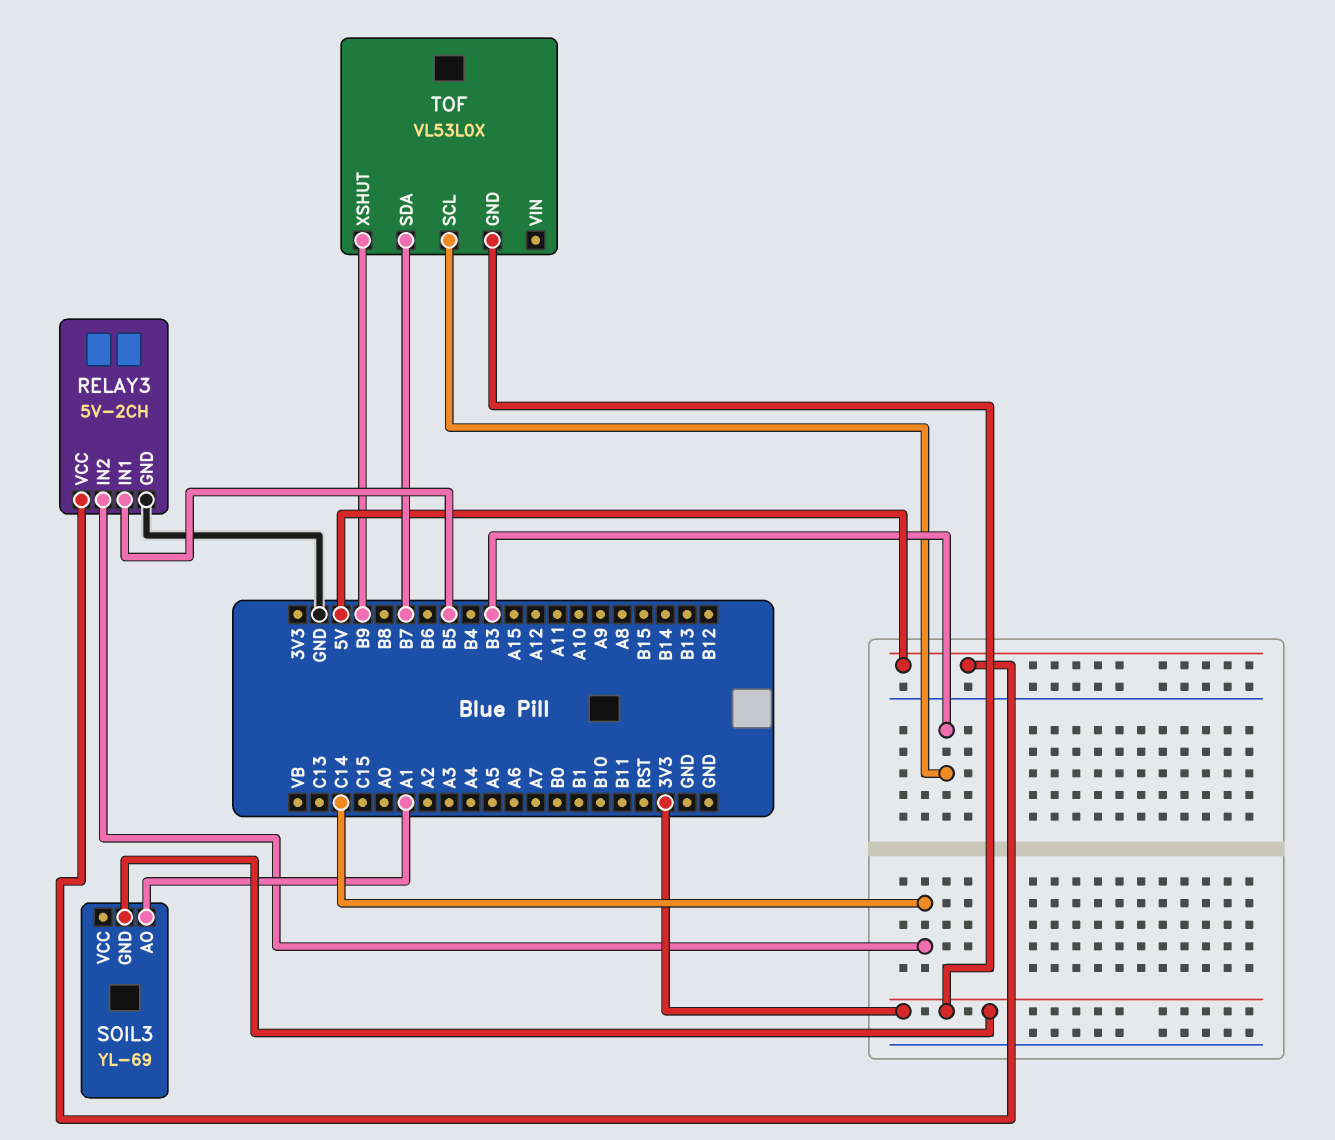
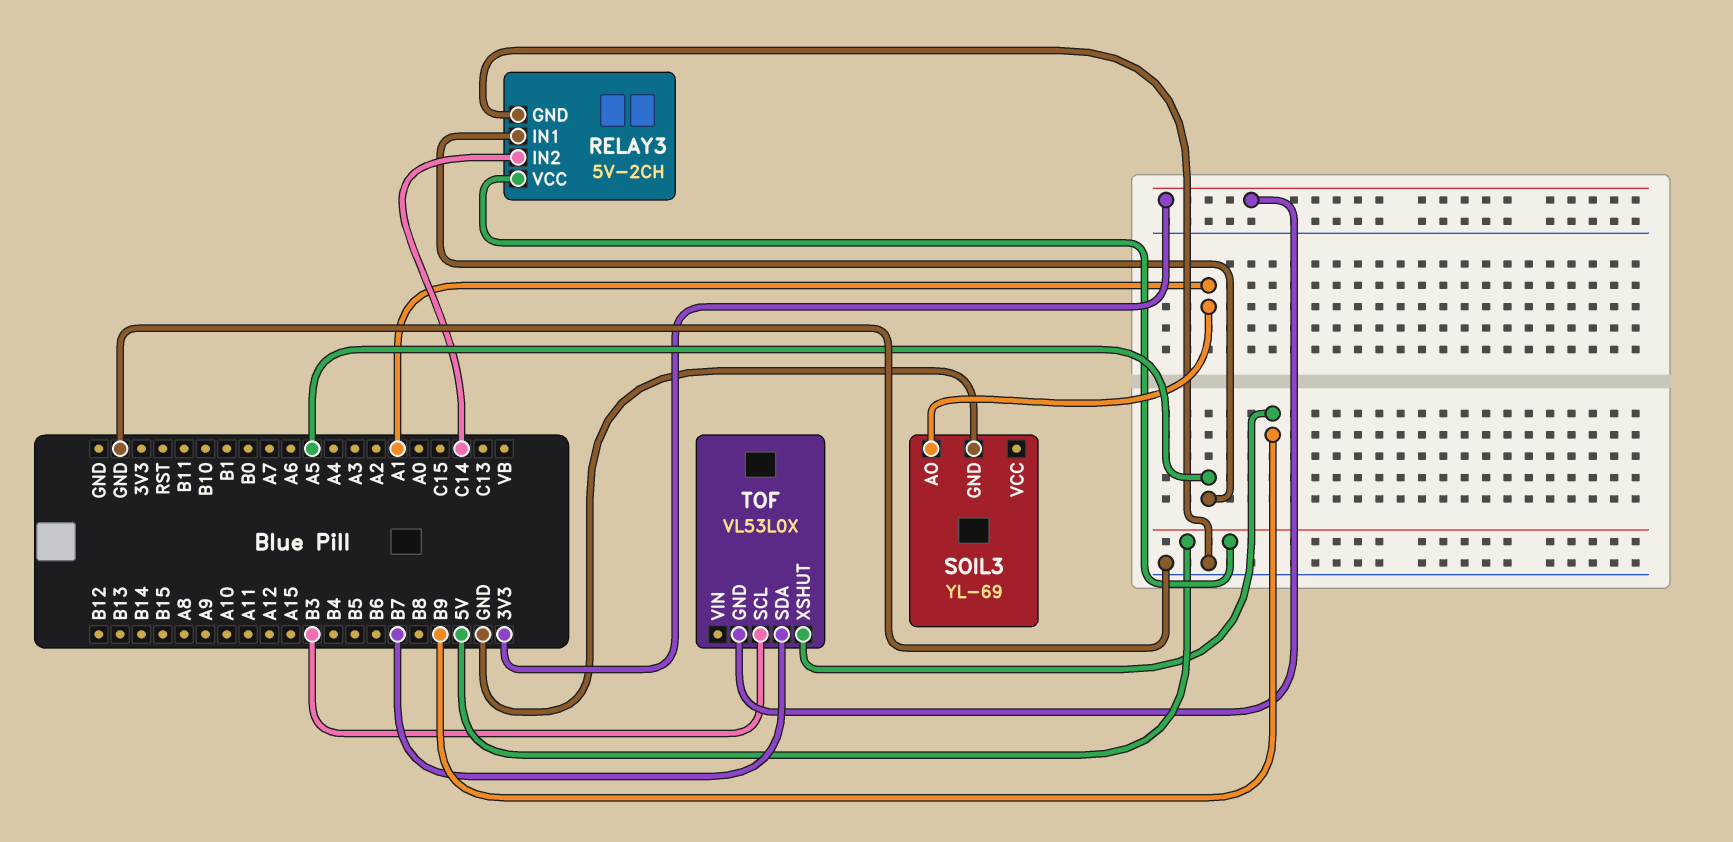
RELAY3 pin IN1: B5 -> A5
SOIL3 pin GND: 3V3 -> GND

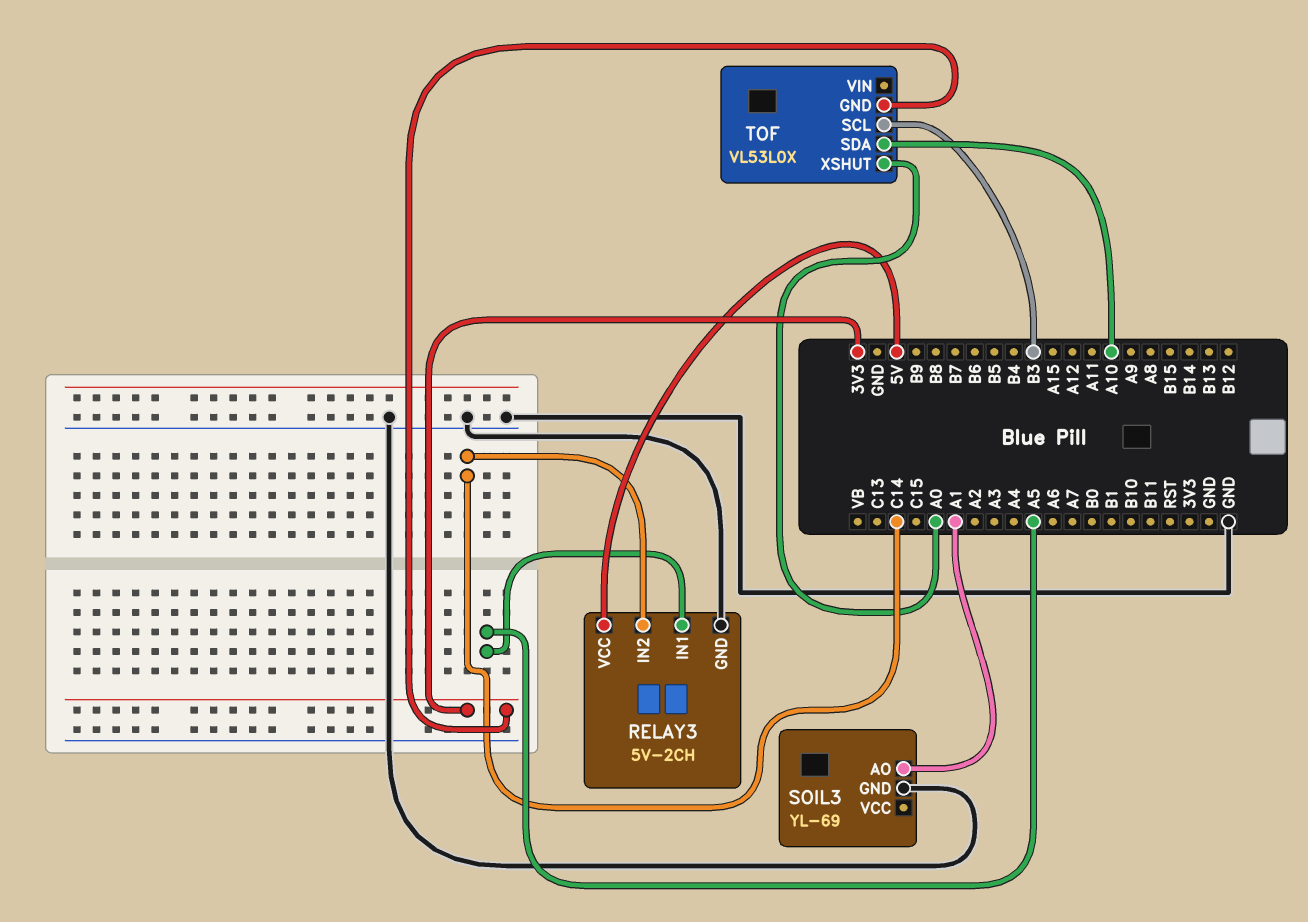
TOF pin SDA: B7 -> A10
TOF pin XSHUT: B9 -> A0

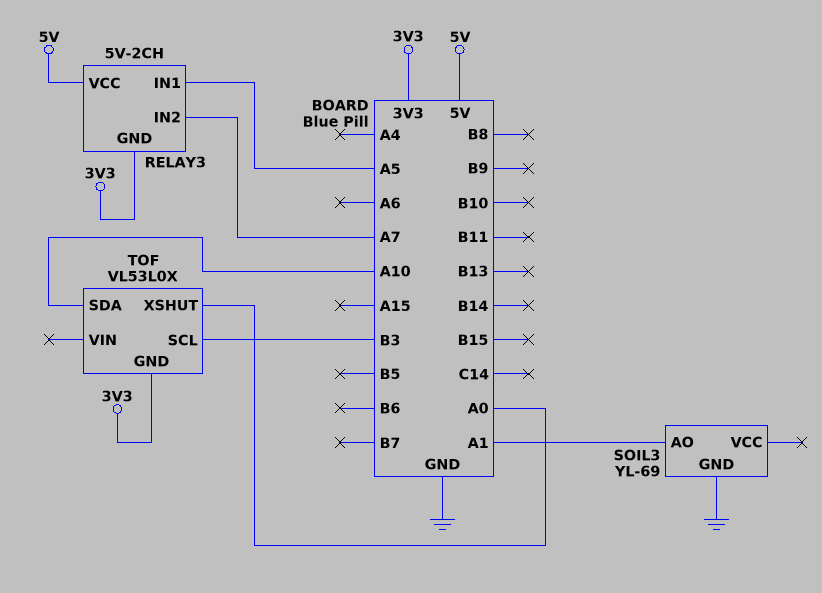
RELAY3 pin GND: GND -> 3V3
RELAY3 pin IN2: C14 -> A7

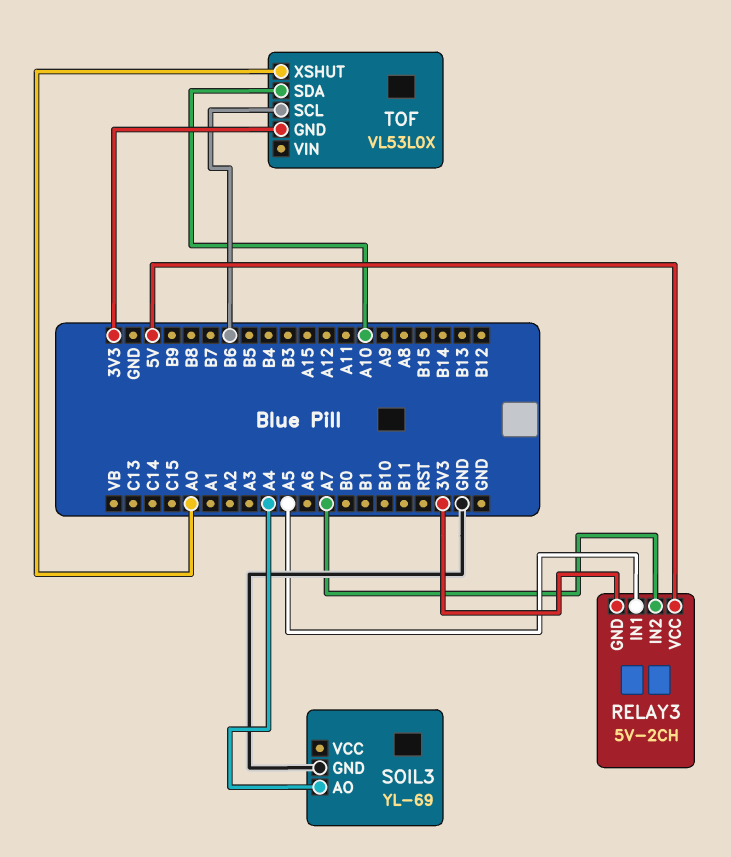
SOIL3 pin AO: A1 -> A4
TOF pin SCL: B3 -> B6

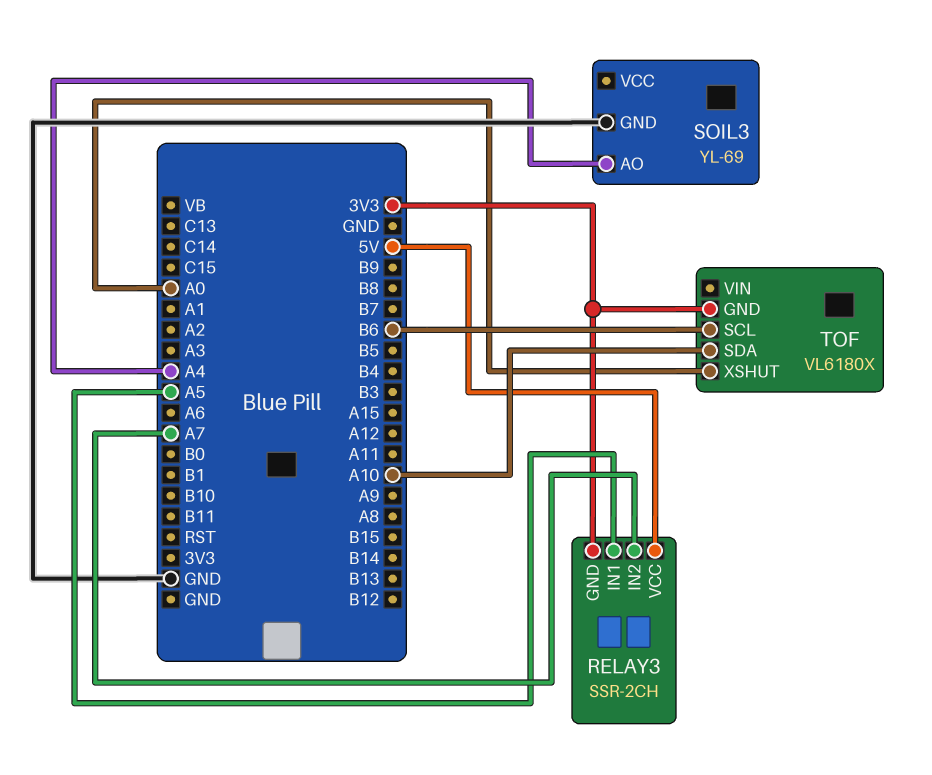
RELAY3: 5V-2CH -> SSR-2CH
TOF: VL53L0X -> VL6180X

